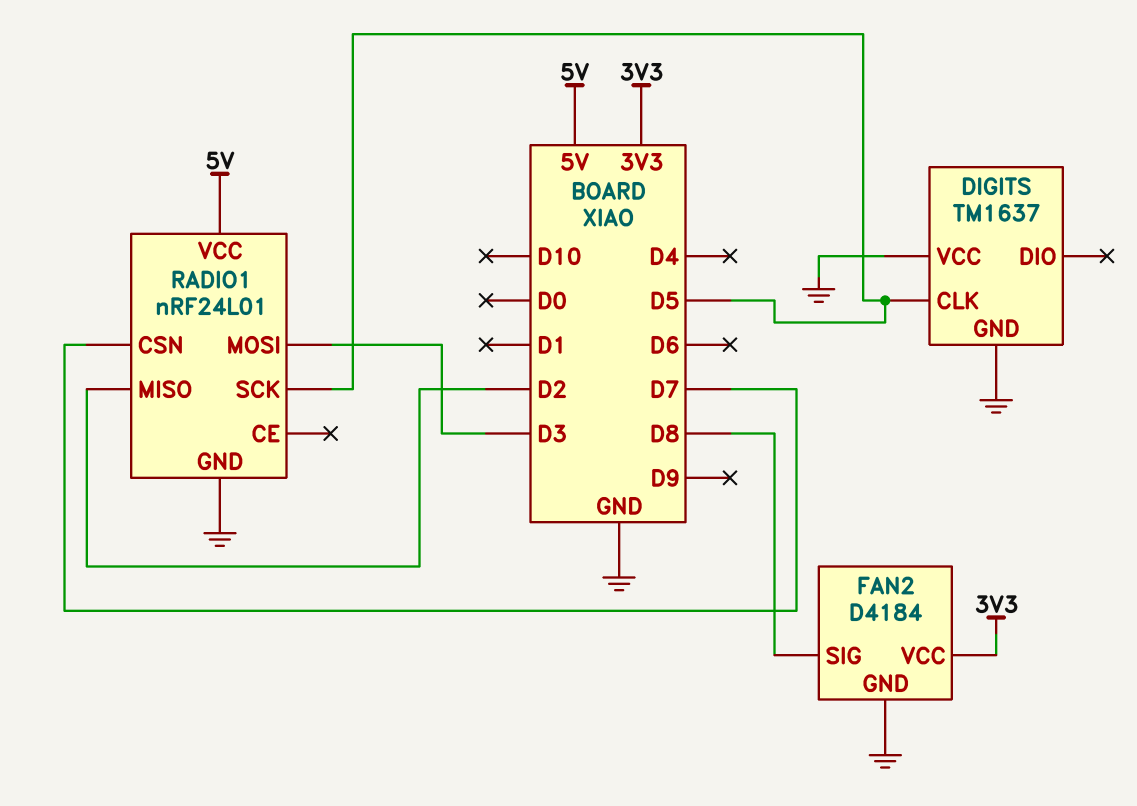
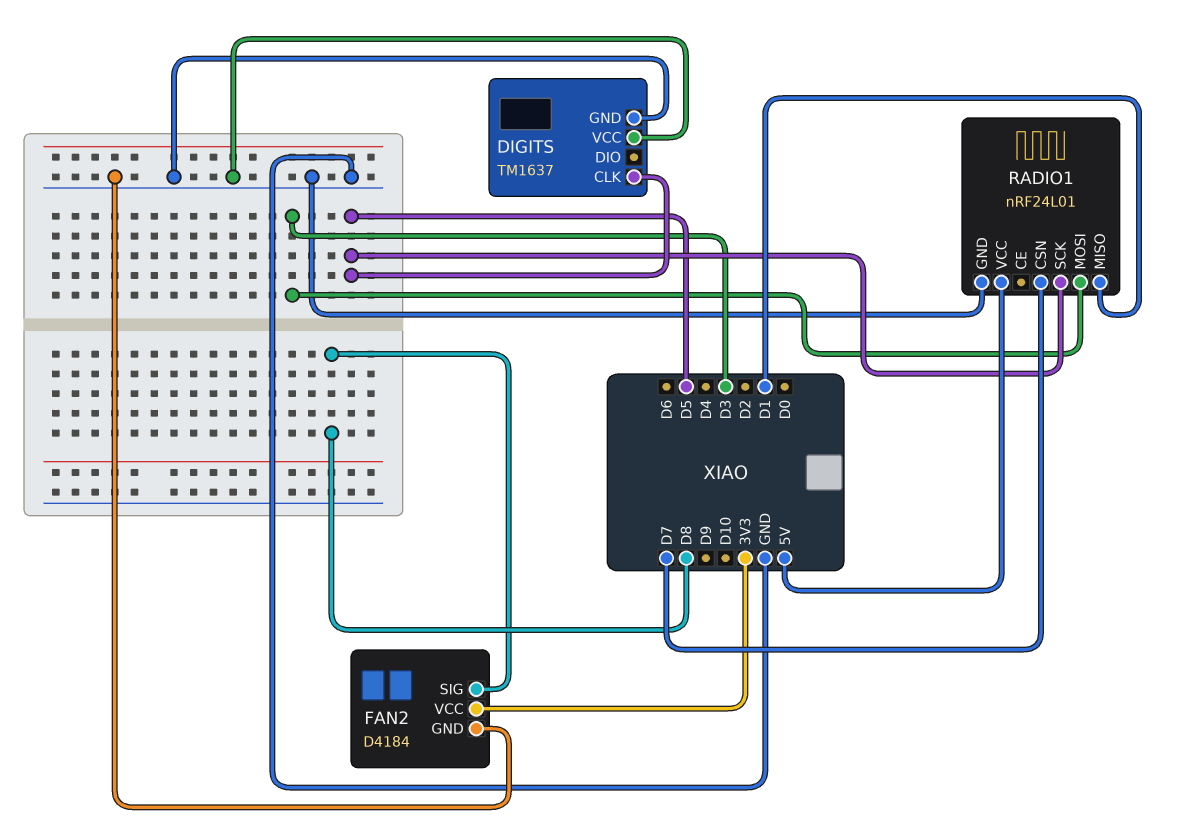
RADIO1 pin MISO: D2 -> D1

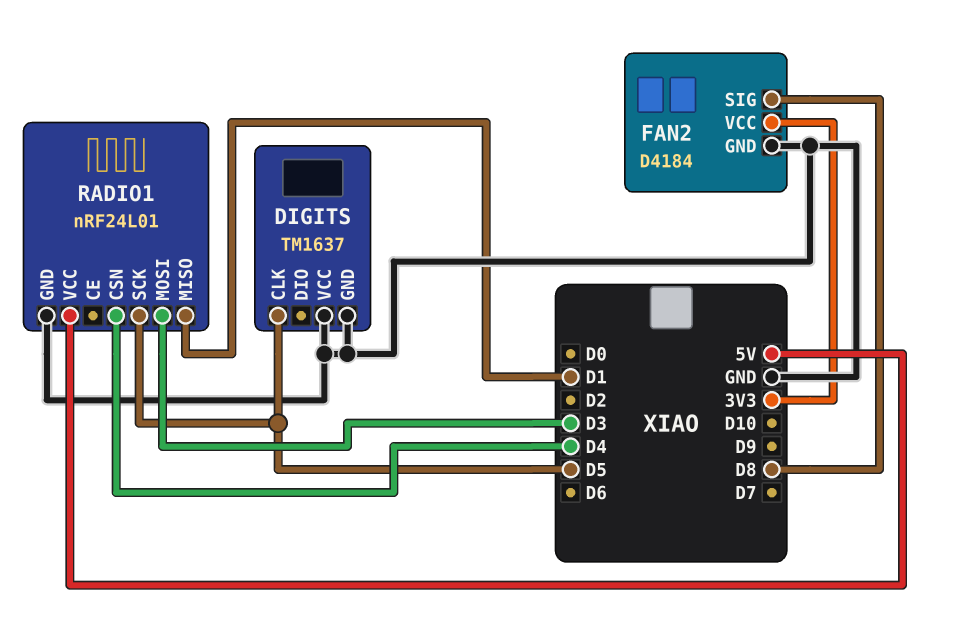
RADIO1 pin CSN: D7 -> D4

